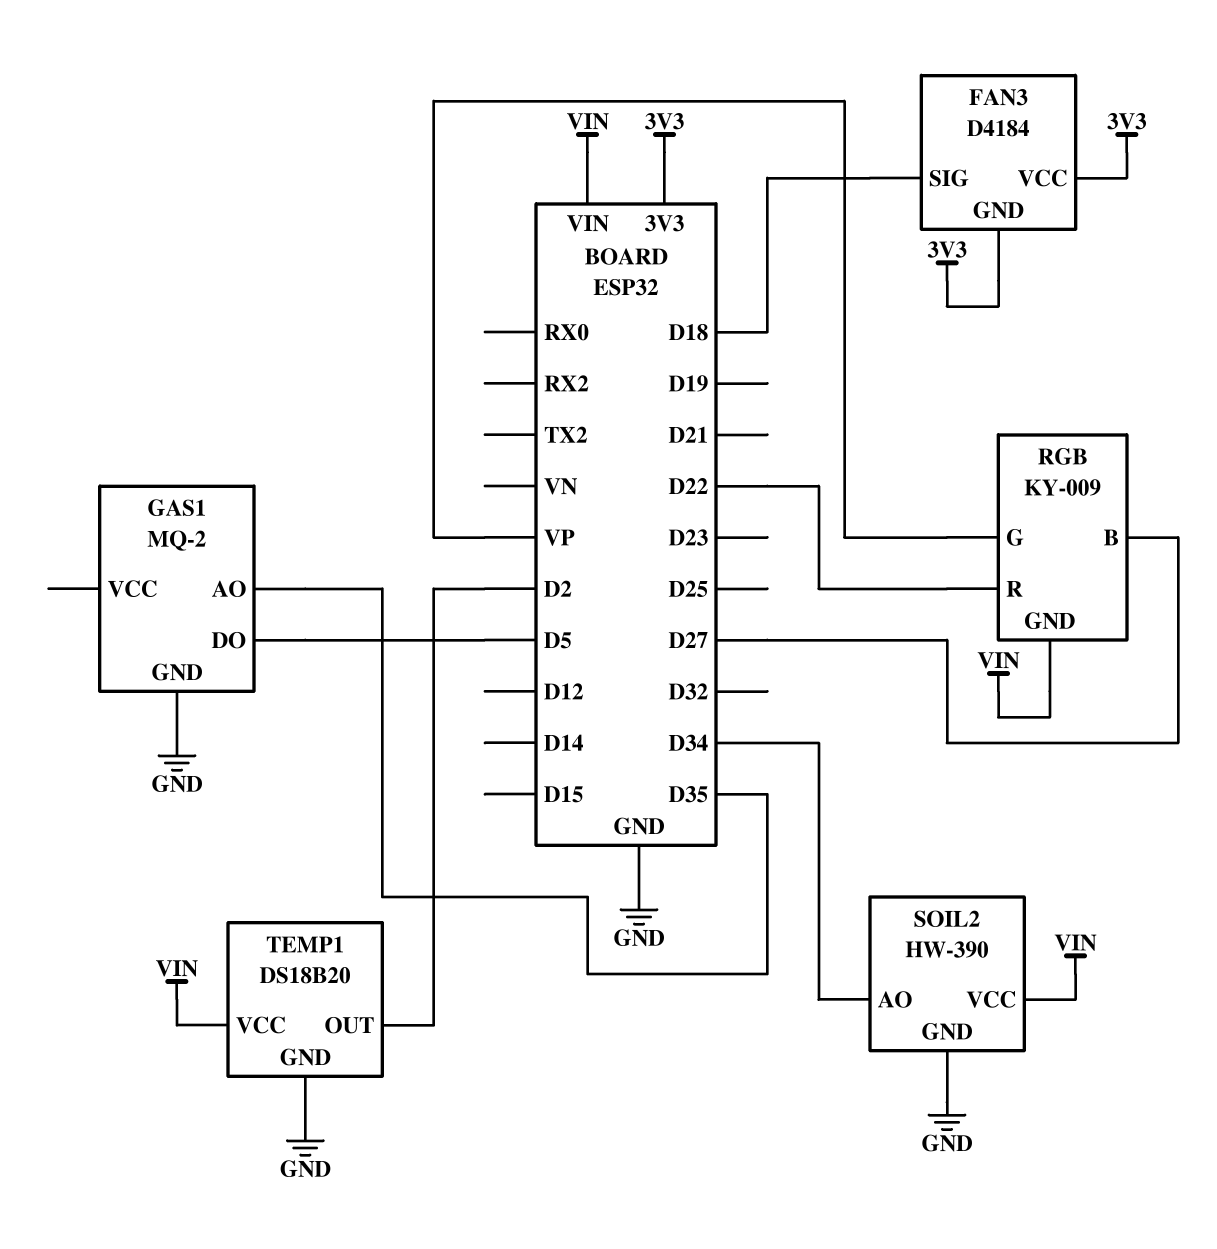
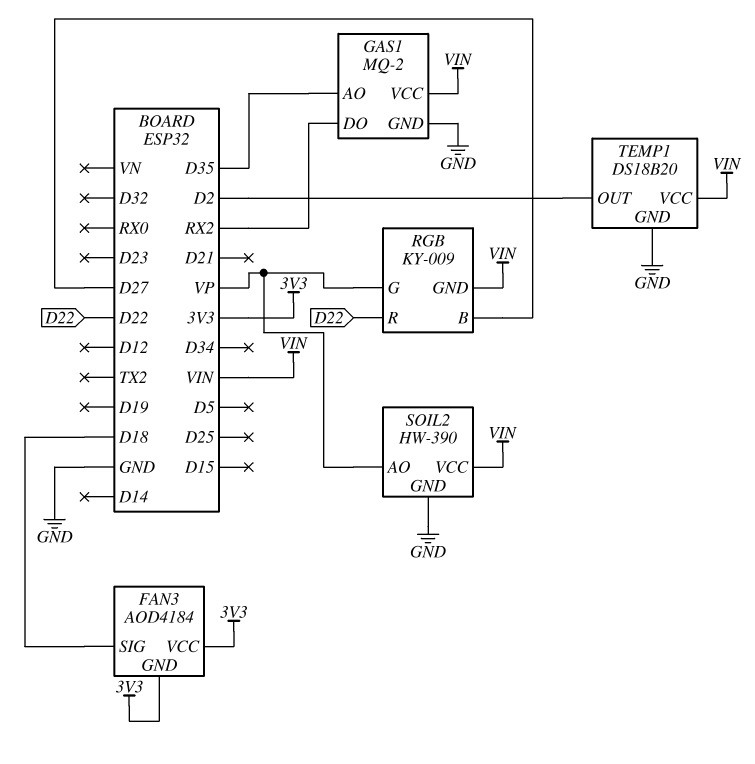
FAN3: D4184 -> AOD4184
GAS1 pin DO: D5 -> RX2
GAS1 pin VCC: none -> VIN
SOIL2 pin AO: D34 -> VP

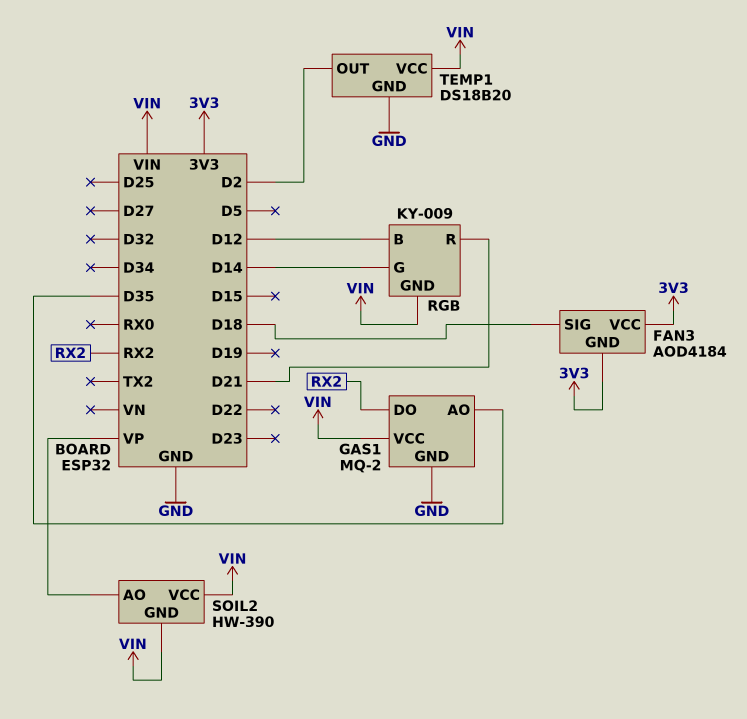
RGB pin B: D27 -> D12
RGB pin G: VP -> D14
RGB pin R: D22 -> D21
SOIL2 pin GND: GND -> VIN

